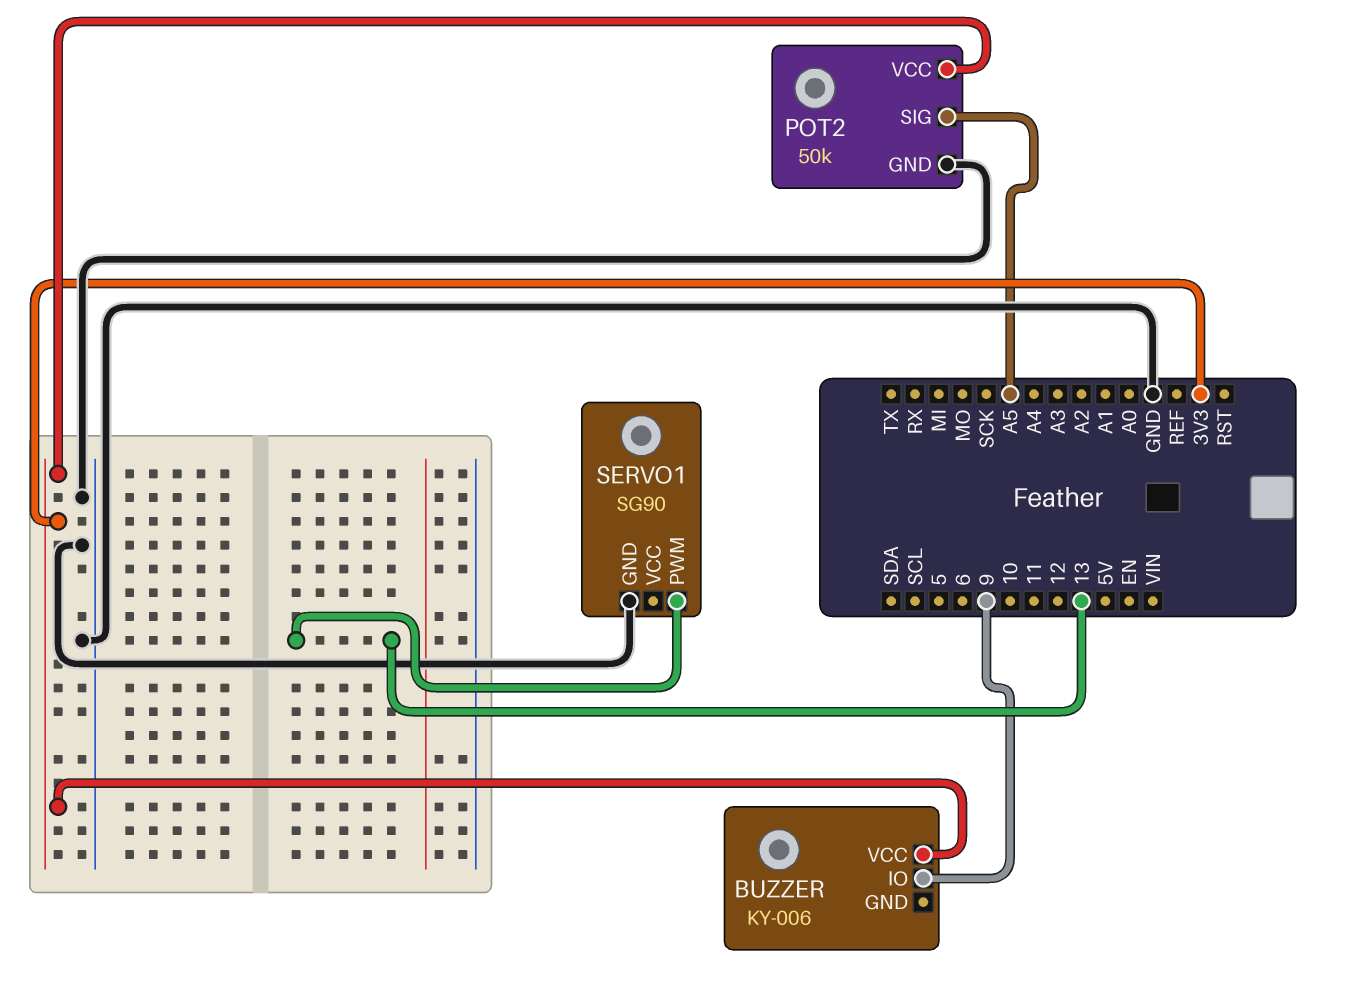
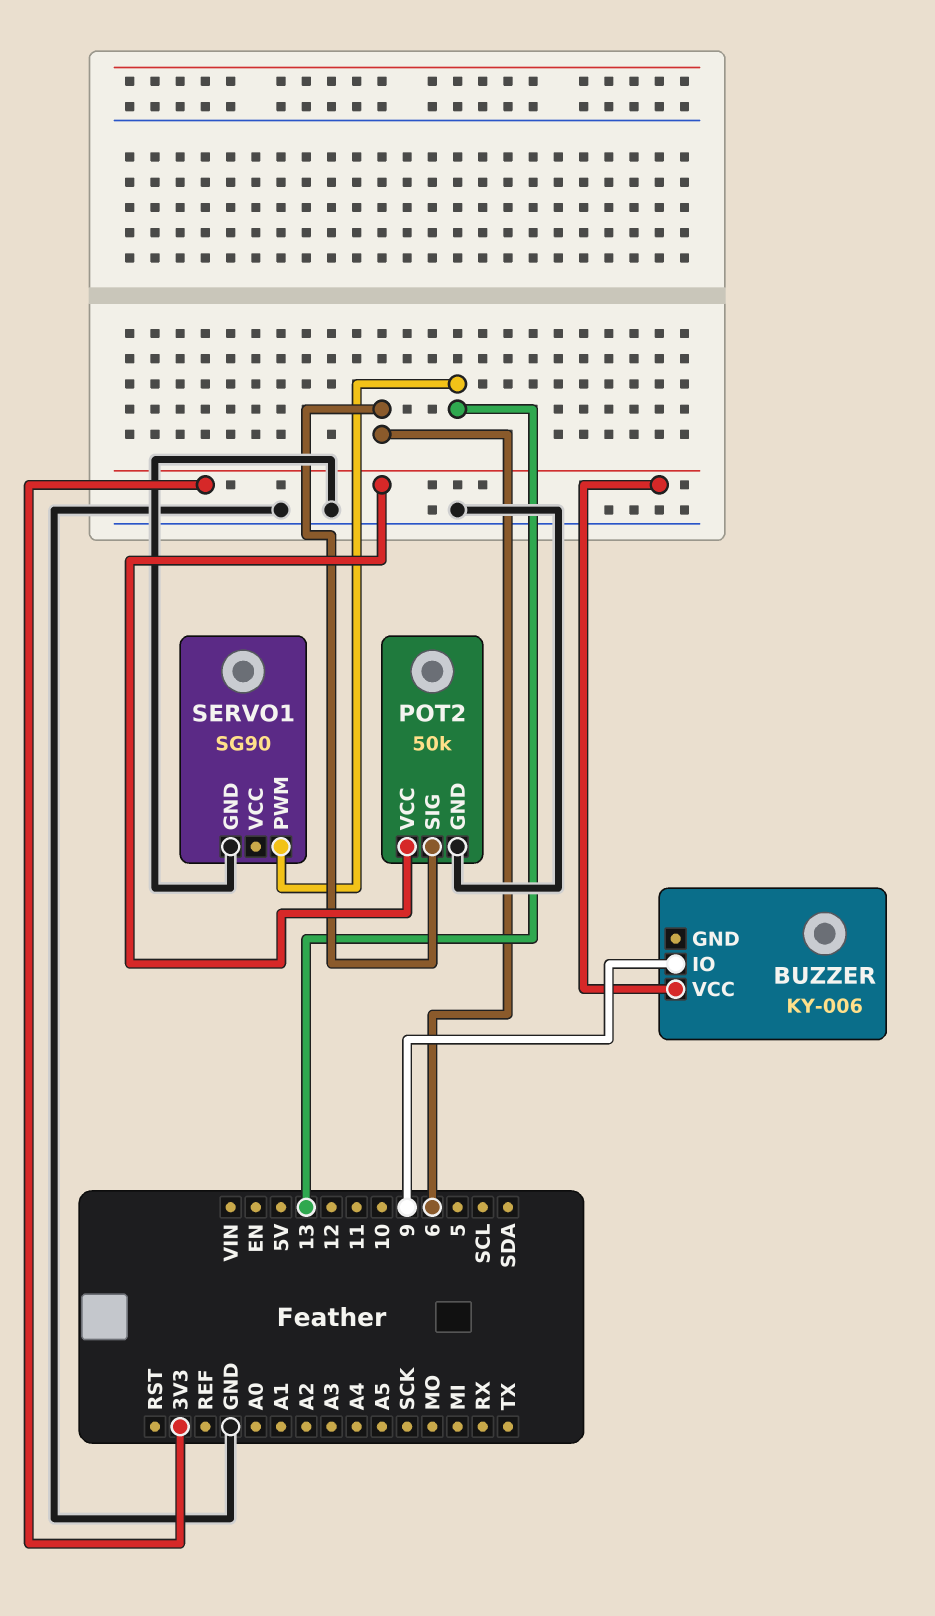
POT2 pin SIG: A5 -> 6

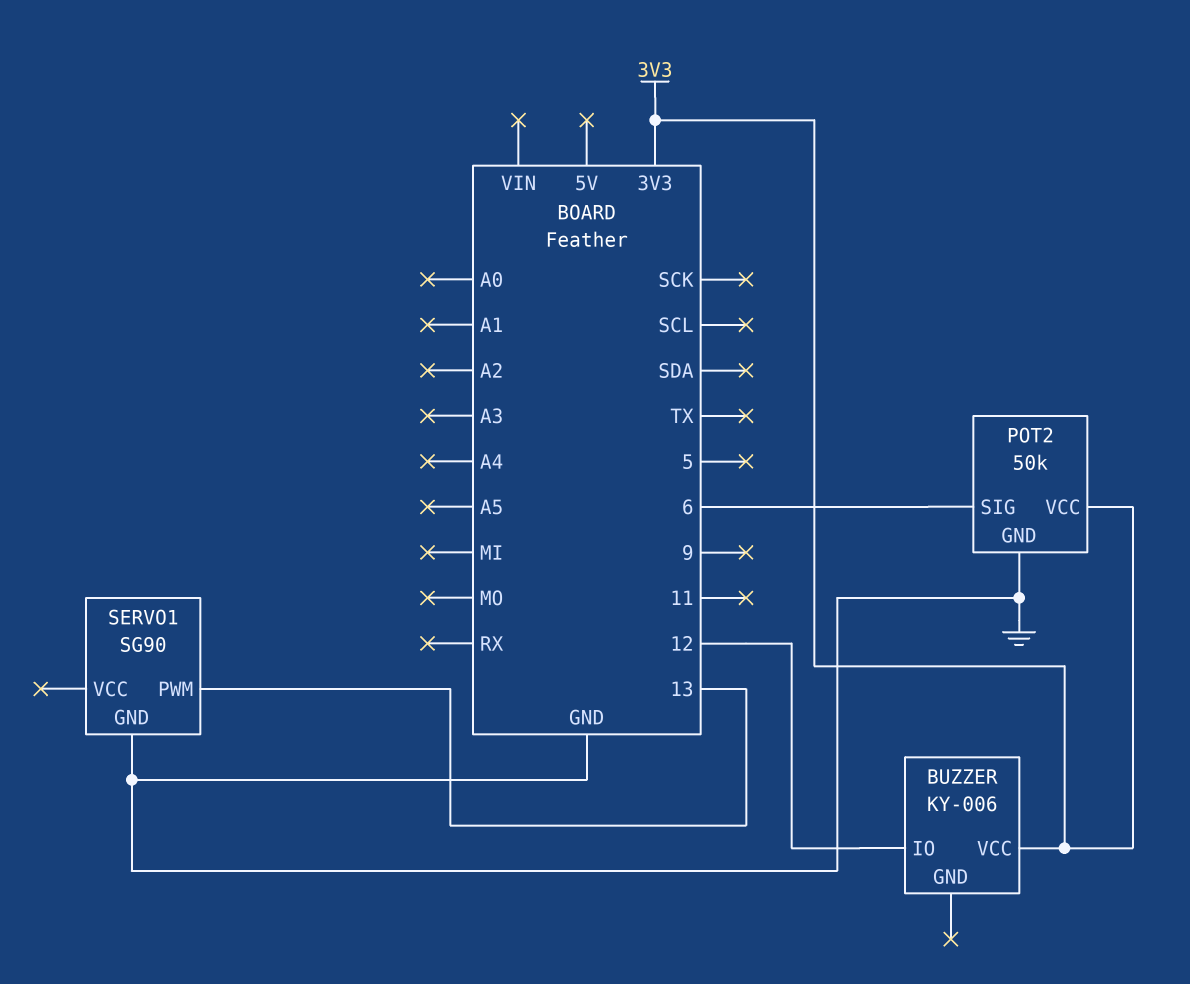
BUZZER pin IO: 9 -> 12

